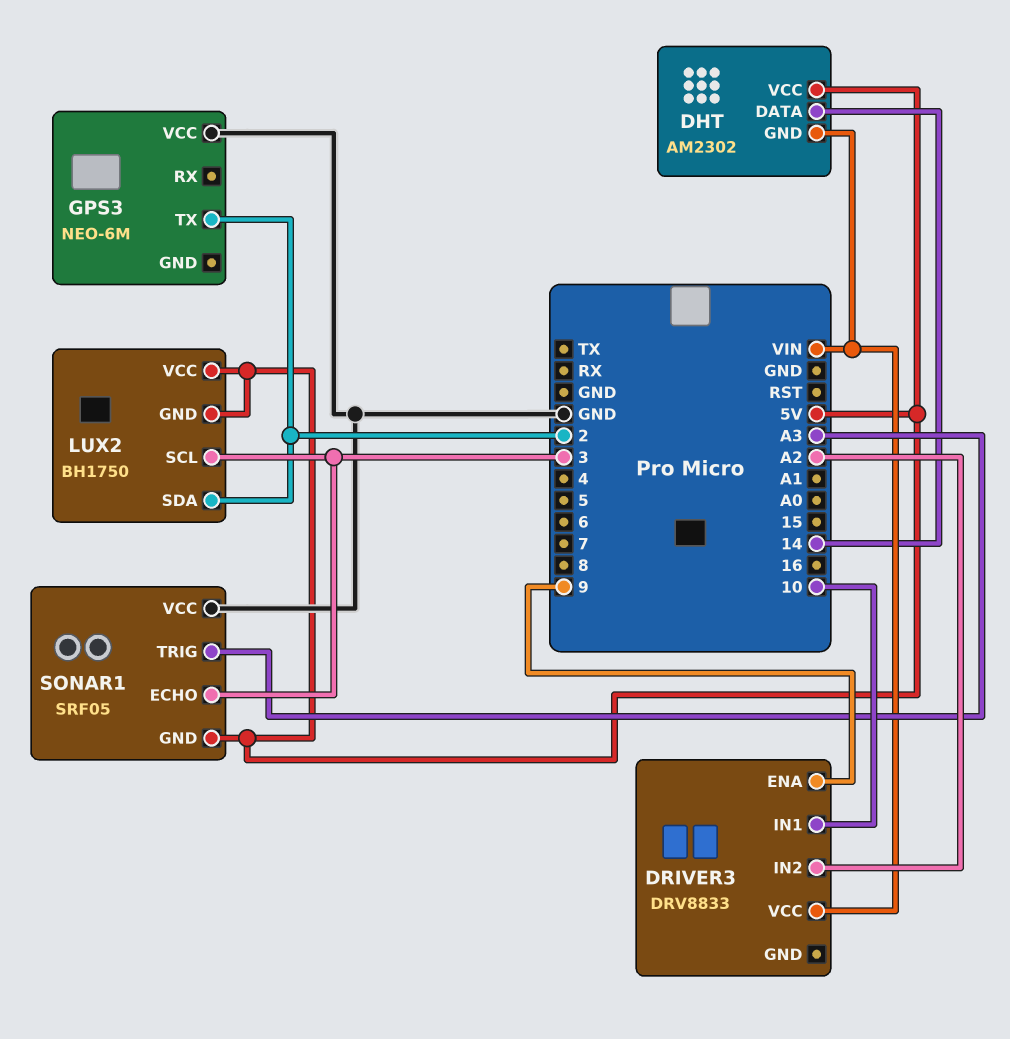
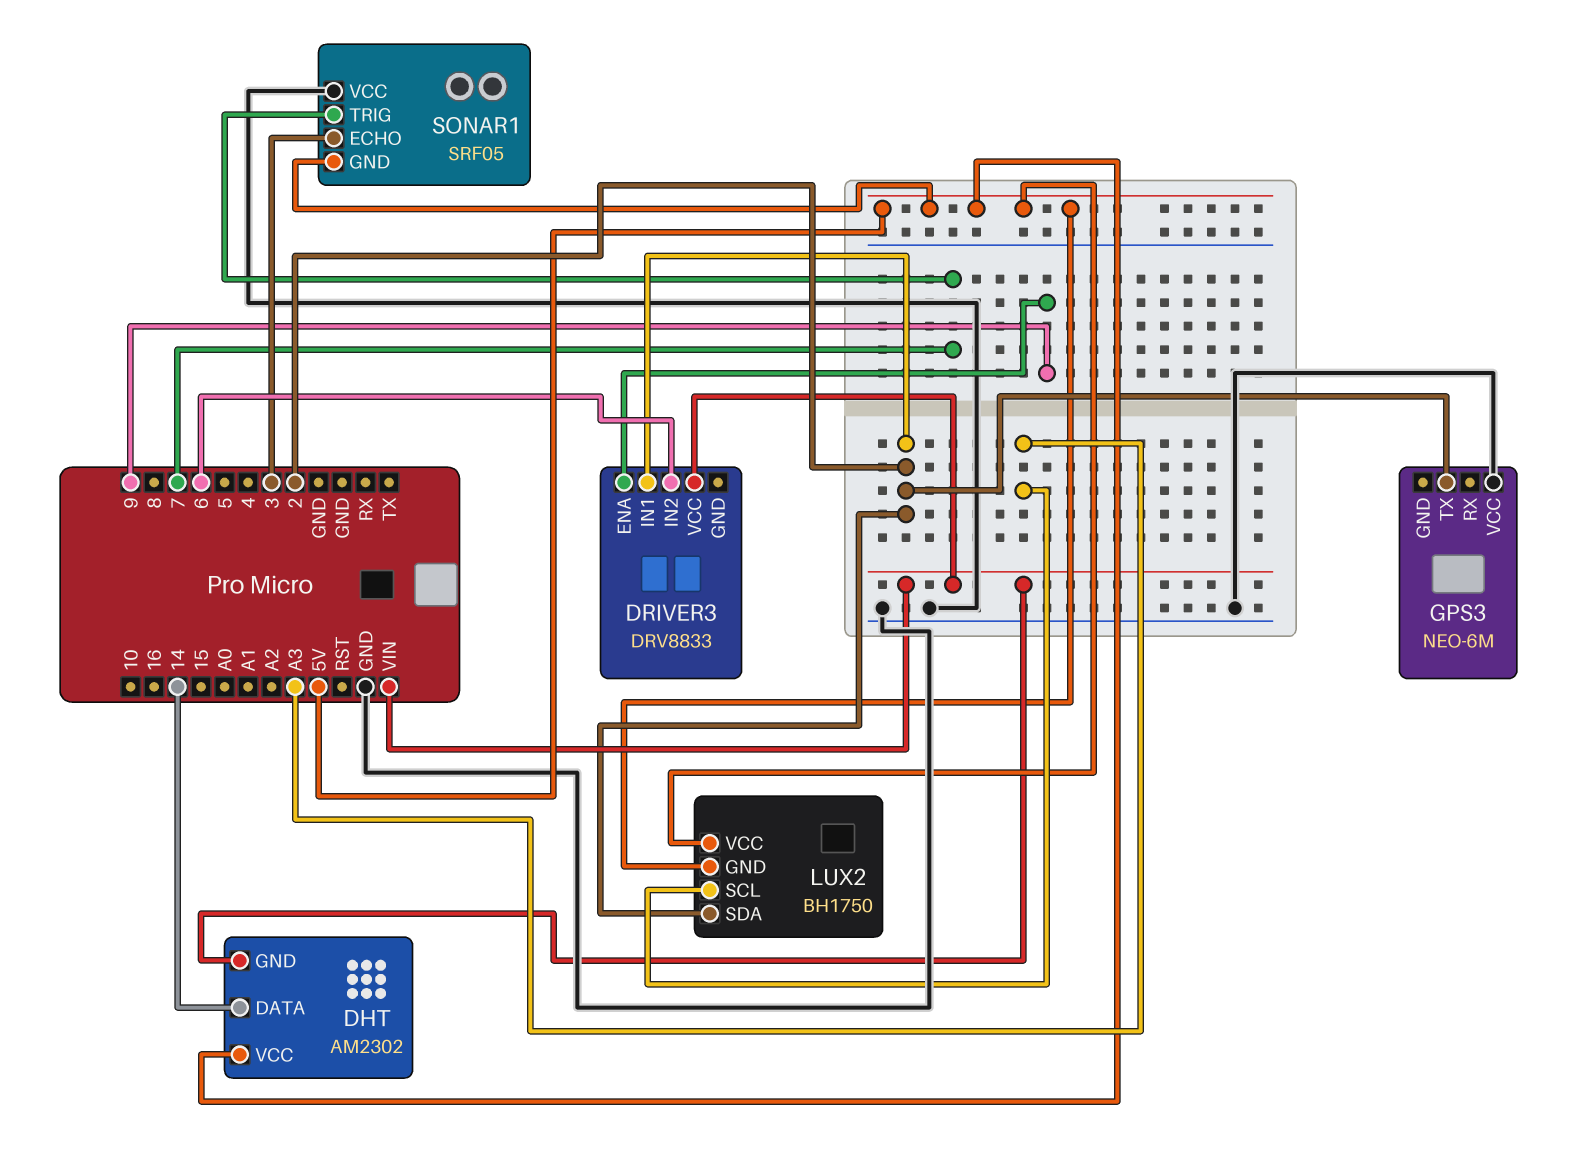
DRIVER3 pin IN1: 10 -> 2
DRIVER3 pin IN2: A2 -> 6
LUX2 pin SCL: 3 -> A3
SONAR1 pin TRIG: A3 -> 7

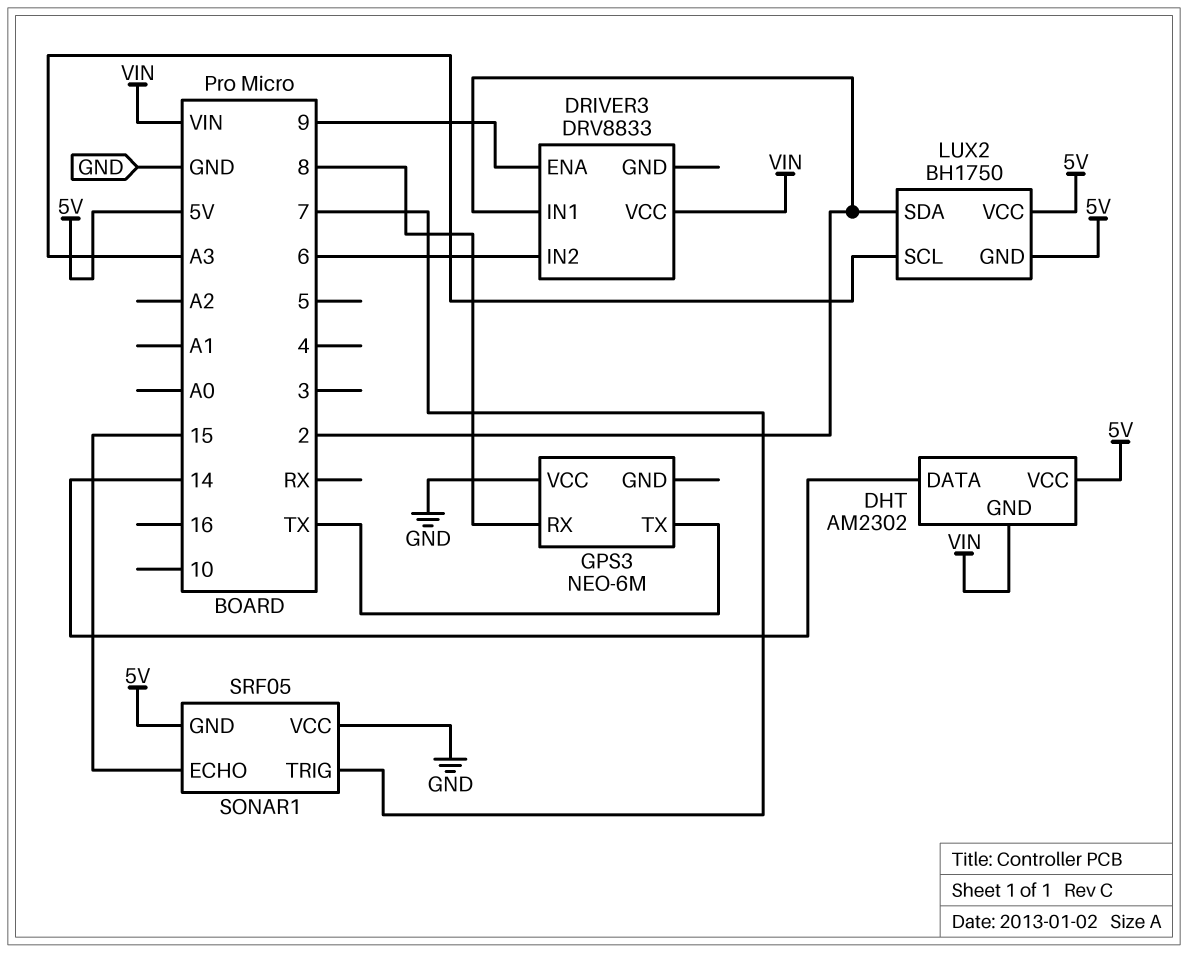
GPS3 pin RX: none -> 8
GPS3 pin TX: 2 -> TX
SONAR1 pin ECHO: 3 -> 15

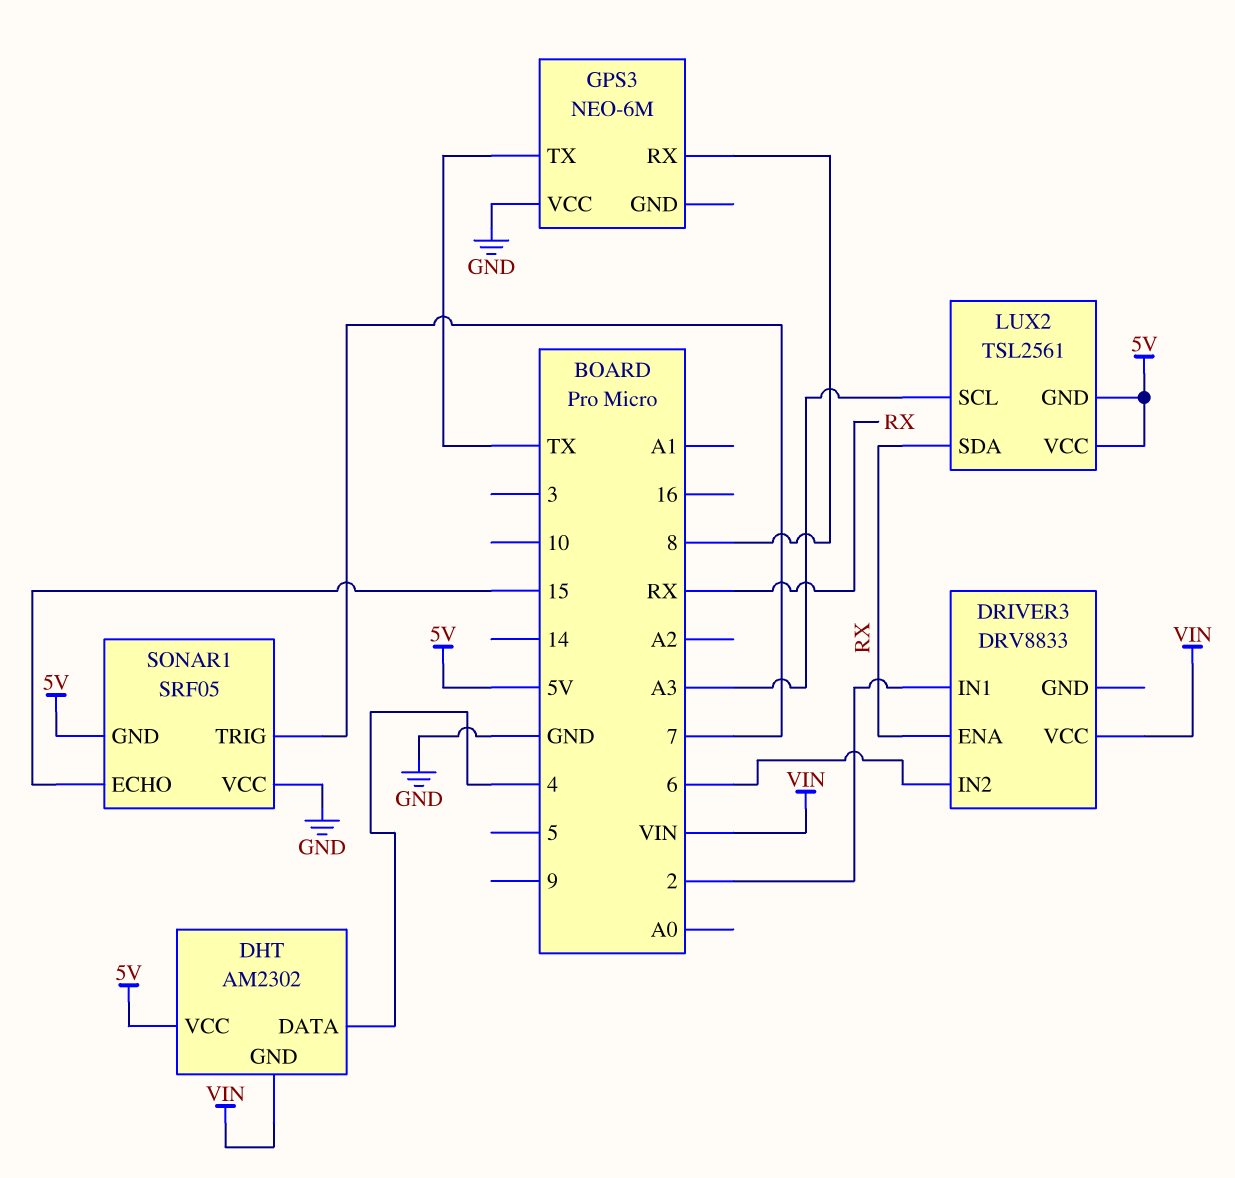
DHT pin DATA: 14 -> 4
DRIVER3 pin ENA: 9 -> RX
LUX2: BH1750 -> TSL2561
LUX2 pin SDA: 2 -> RX

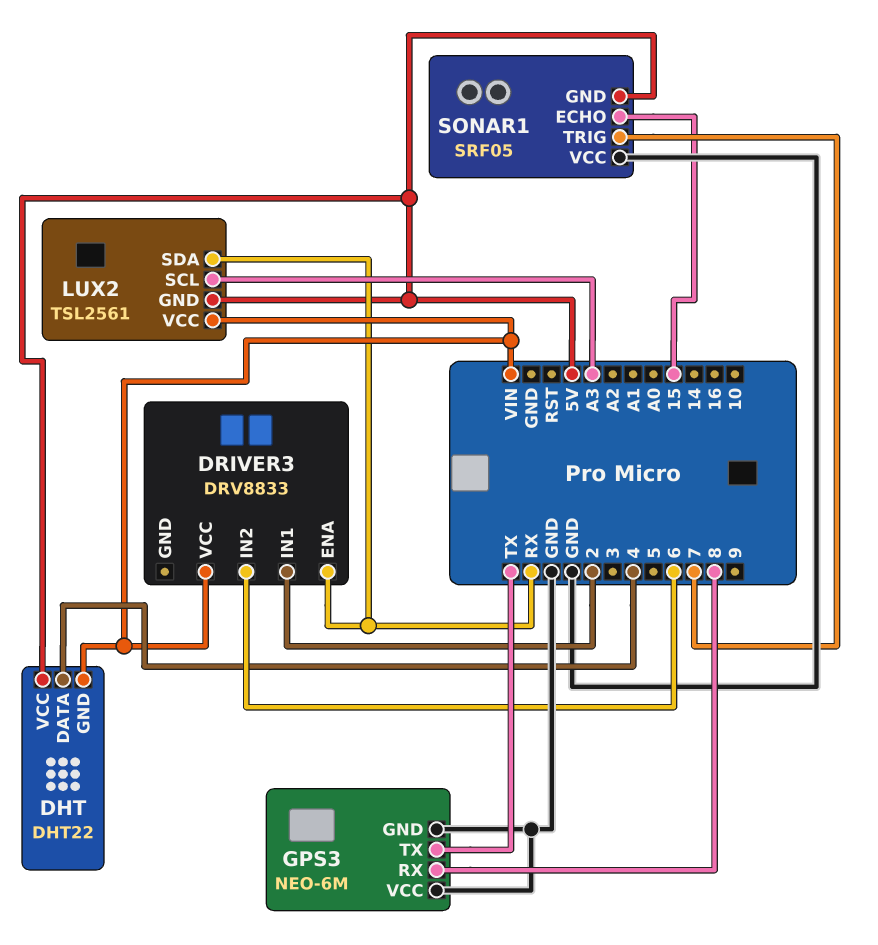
DHT: AM2302 -> DHT22
GPS3 pin GND: none -> GND
LUX2 pin VCC: 5V -> VIN

